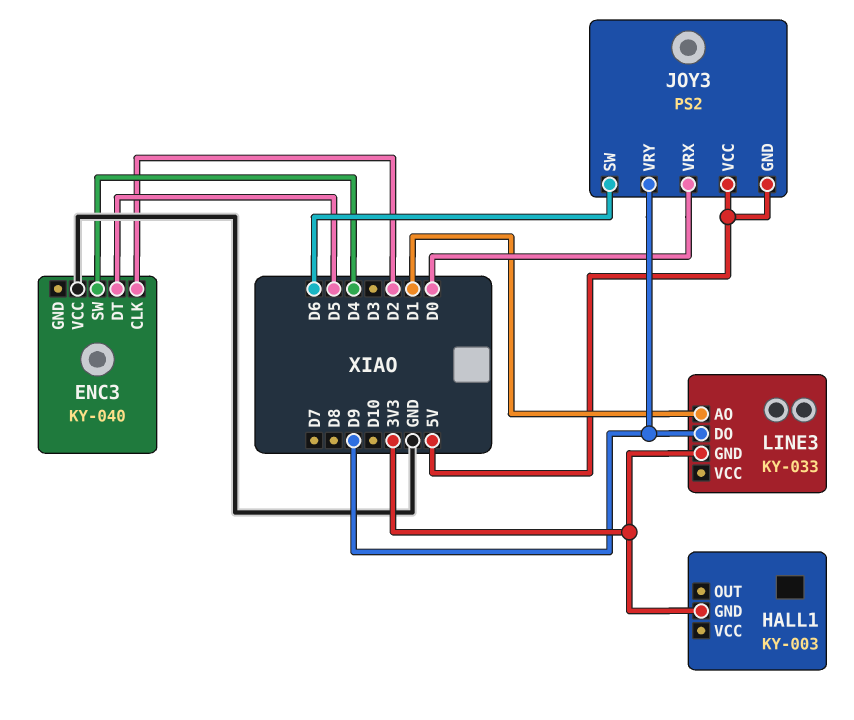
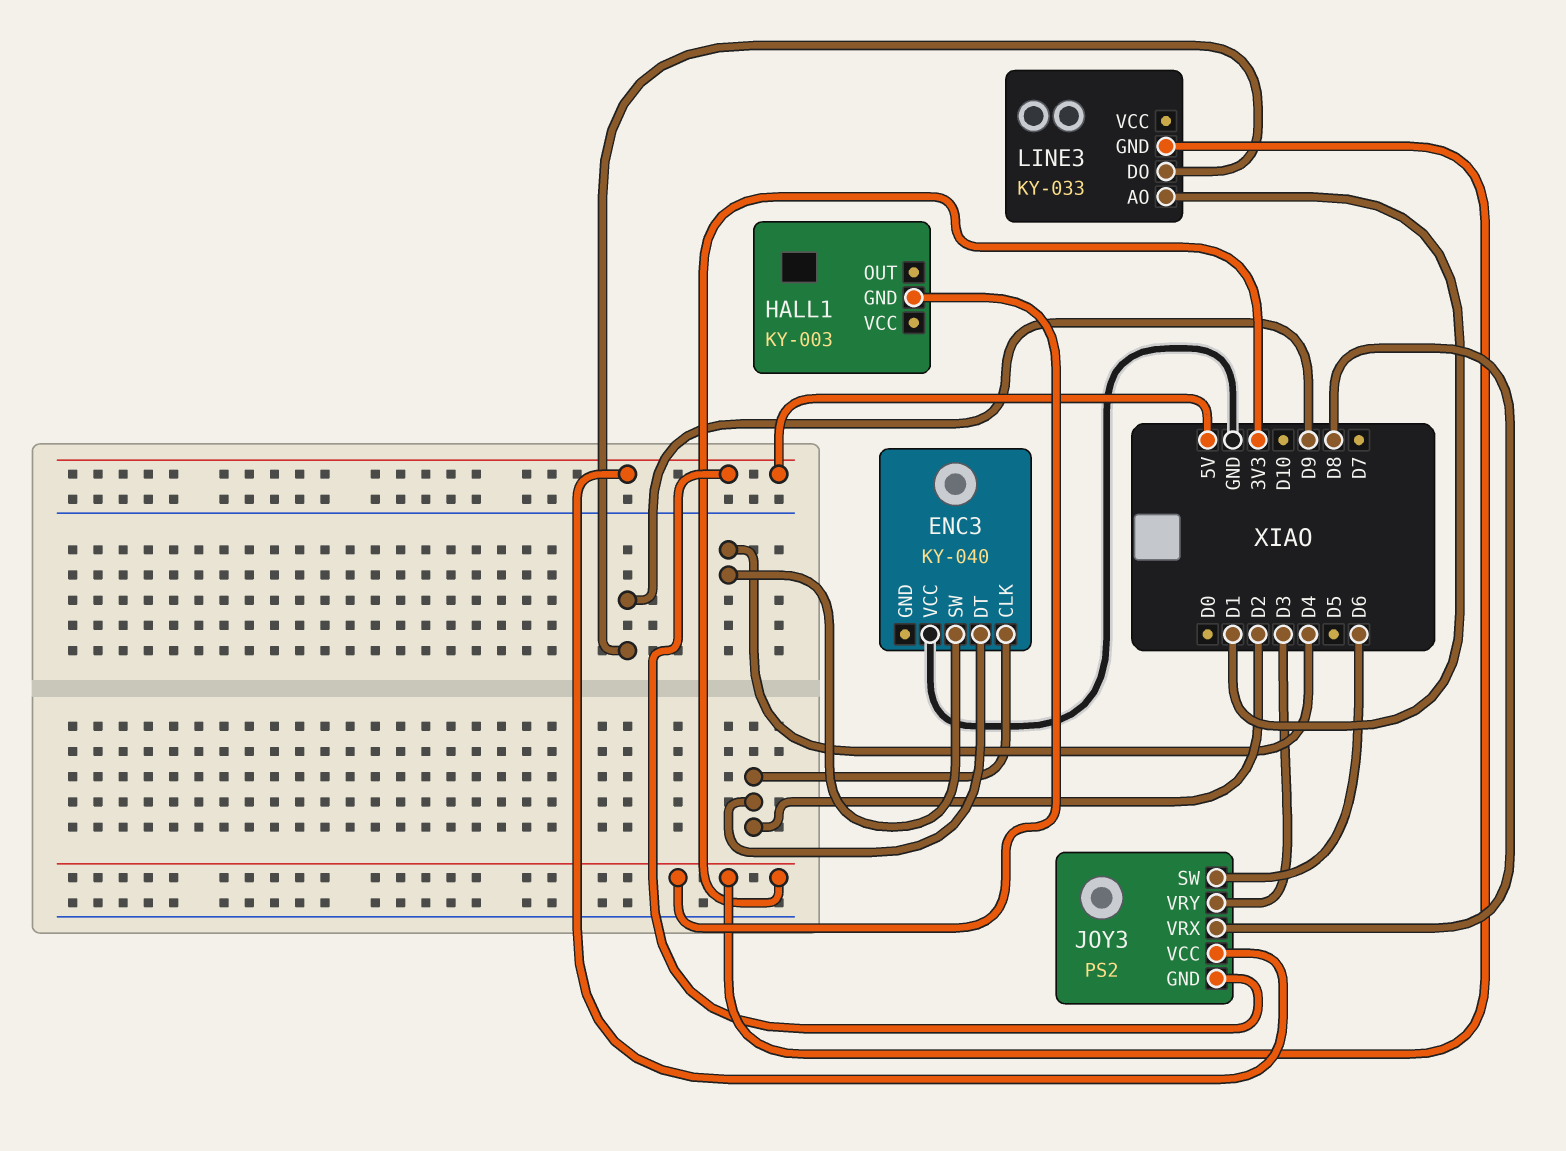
ENC3 pin DT: D5 -> D2
JOY3 pin VRX: D0 -> D8
JOY3 pin VRY: D9 -> D3

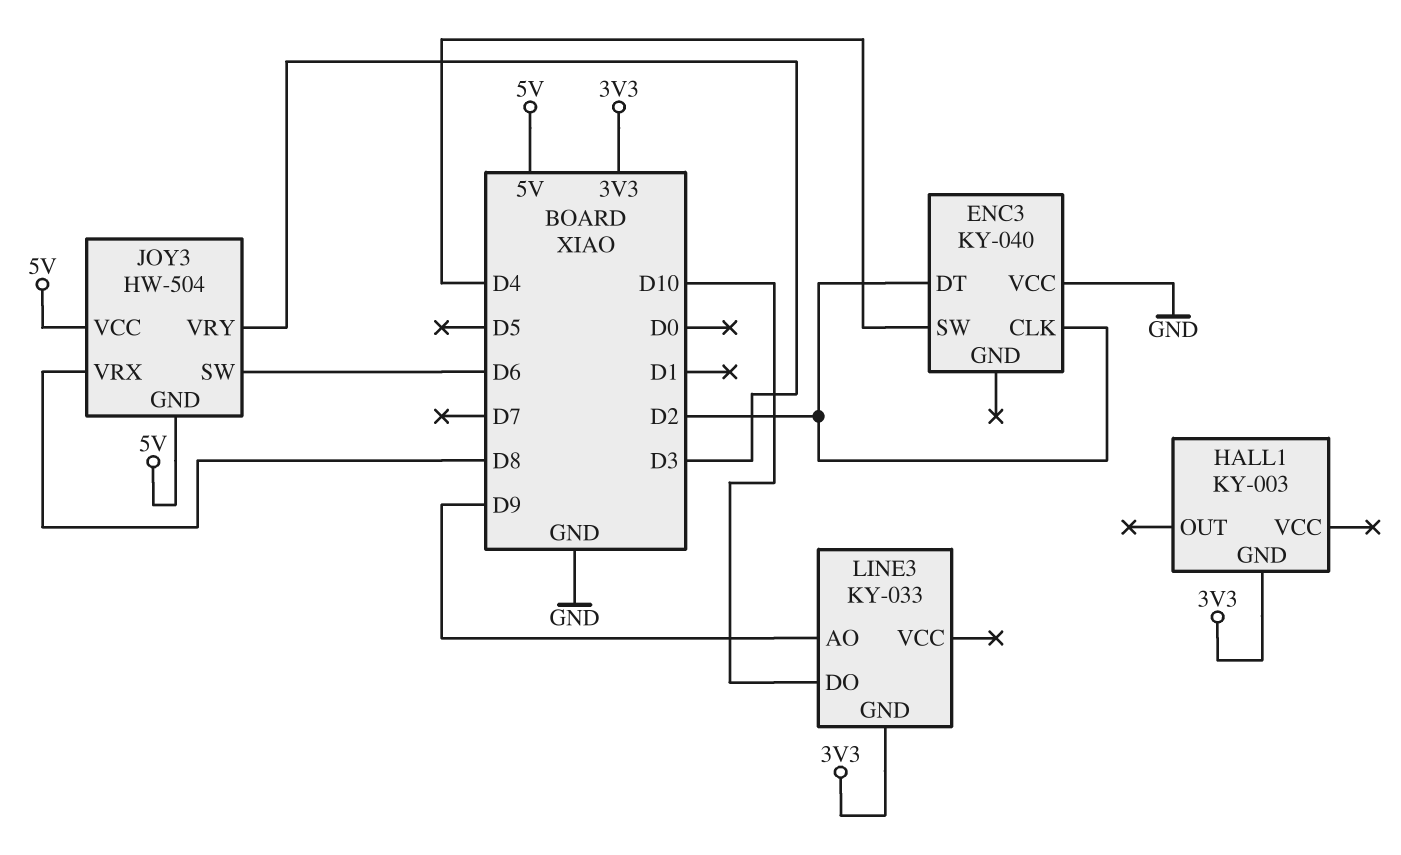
JOY3: PS2 -> HW-504
LINE3 pin AO: D1 -> D9
LINE3 pin DO: D9 -> D10

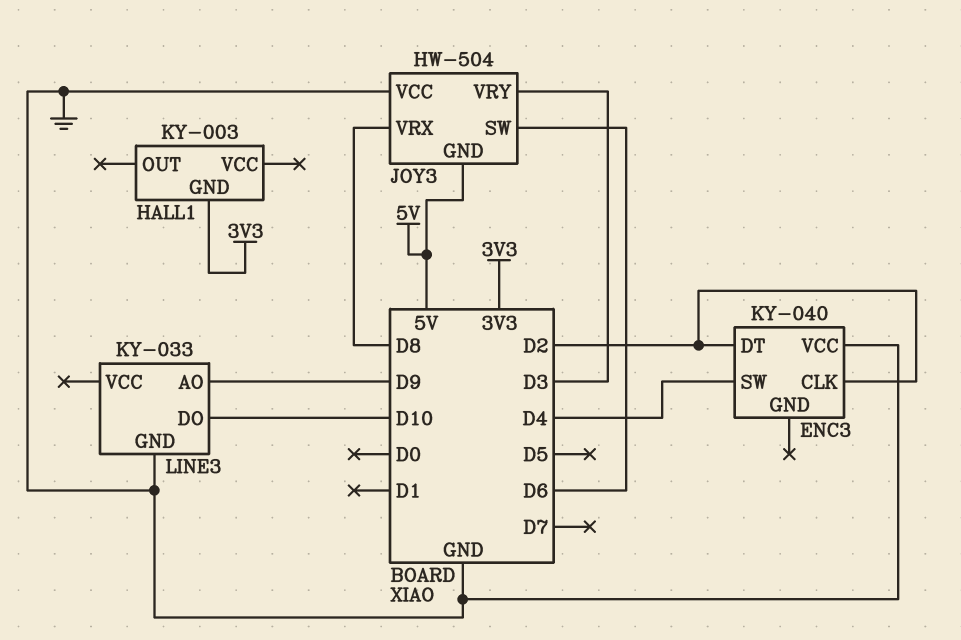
JOY3 pin VCC: 5V -> GND
LINE3 pin GND: 3V3 -> GND

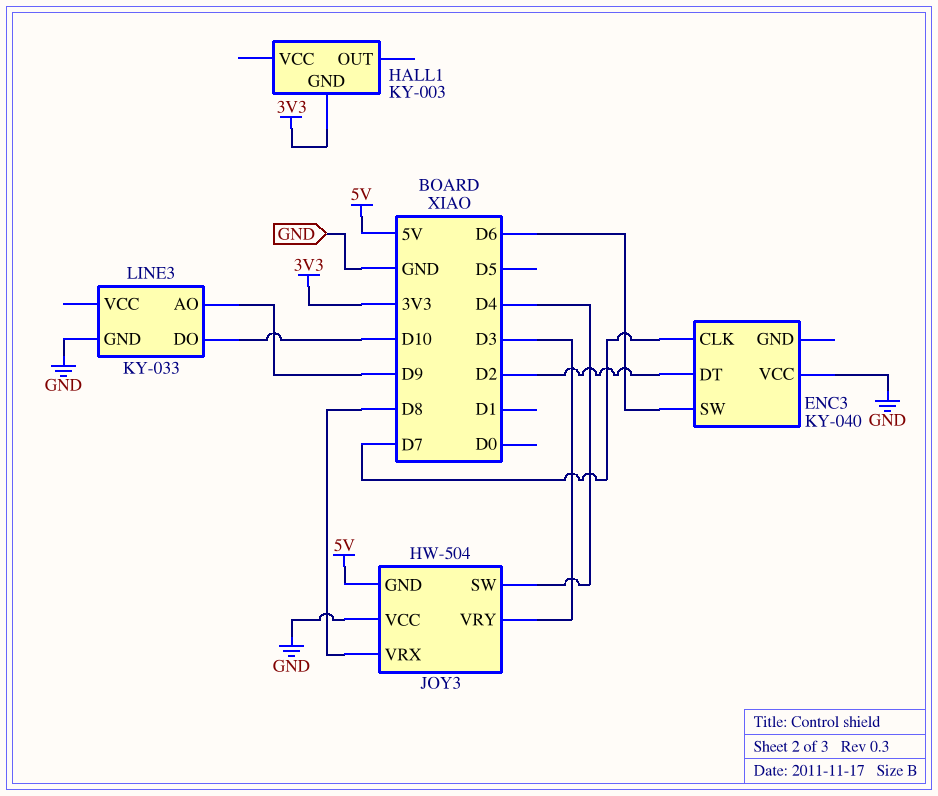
ENC3 pin CLK: D2 -> D7
ENC3 pin SW: D4 -> D6
JOY3 pin SW: D6 -> D4

